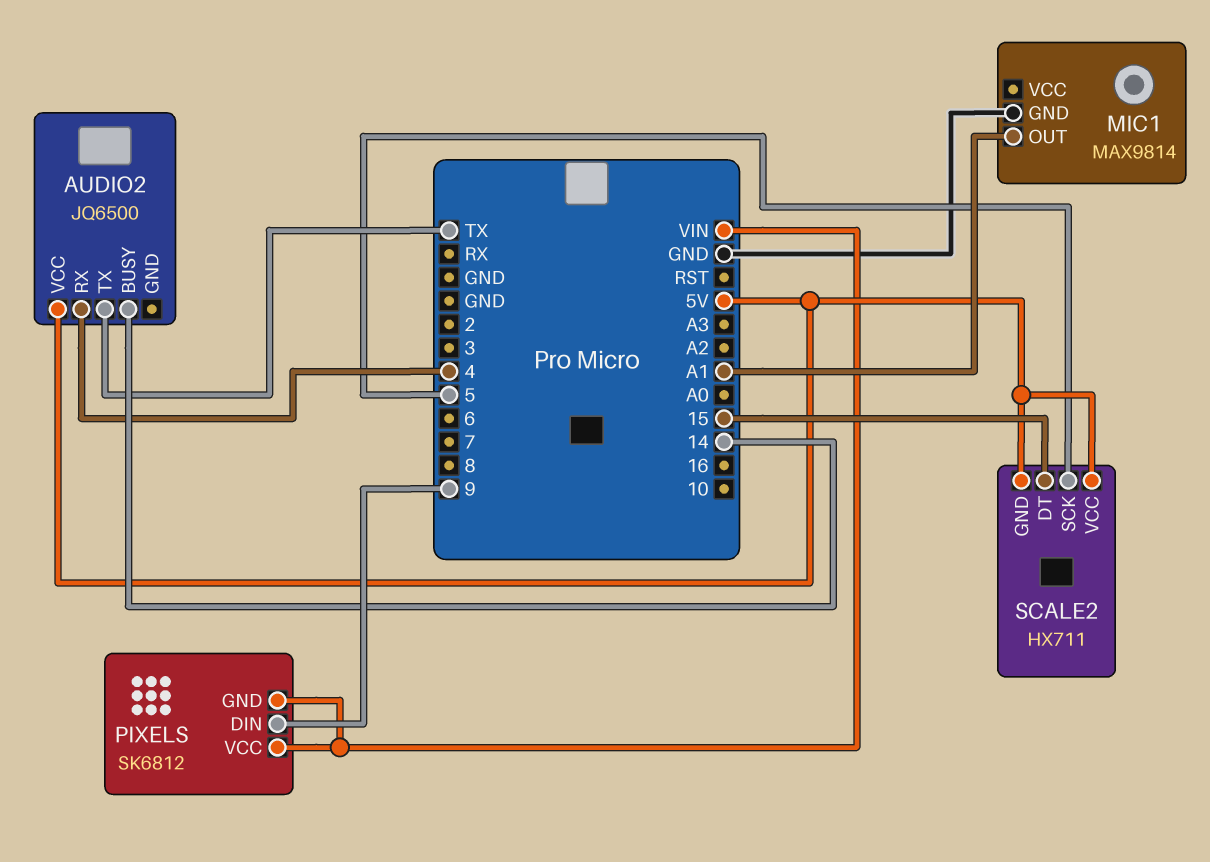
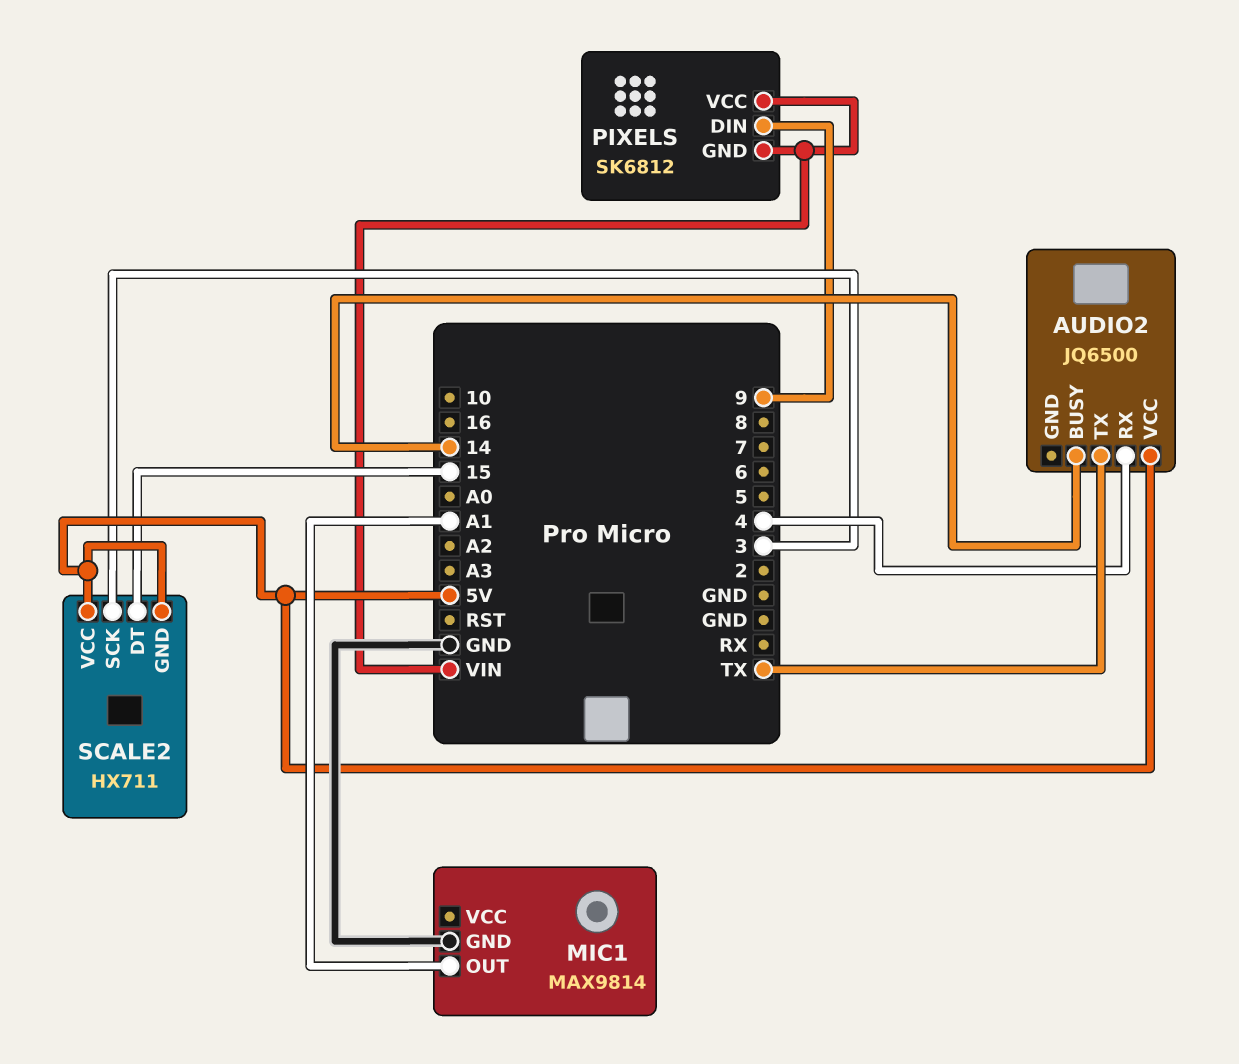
SCALE2 pin SCK: 5 -> 3

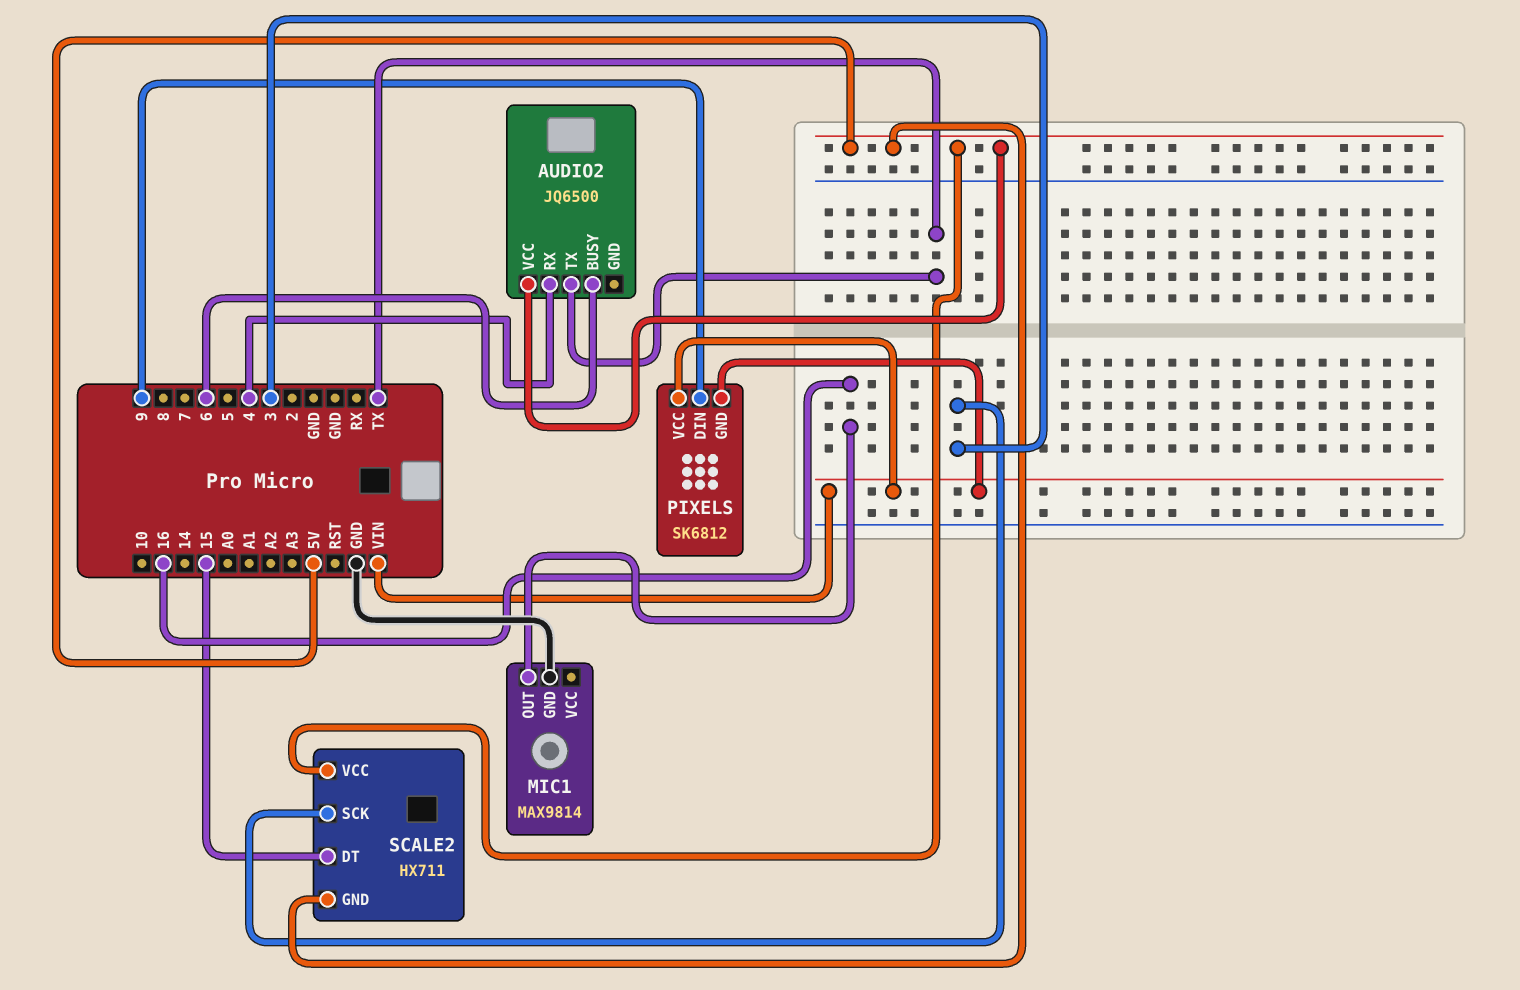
AUDIO2 pin BUSY: 14 -> 6
MIC1 pin OUT: A1 -> 16

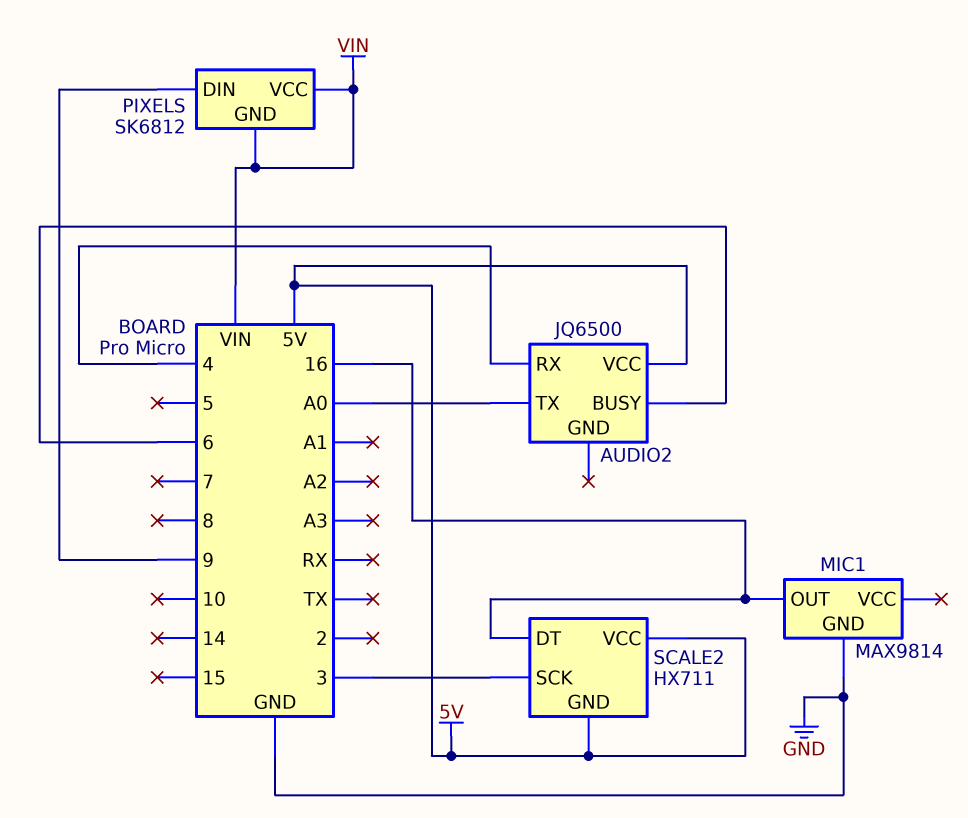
AUDIO2 pin TX: TX -> A0
SCALE2 pin DT: 15 -> 16

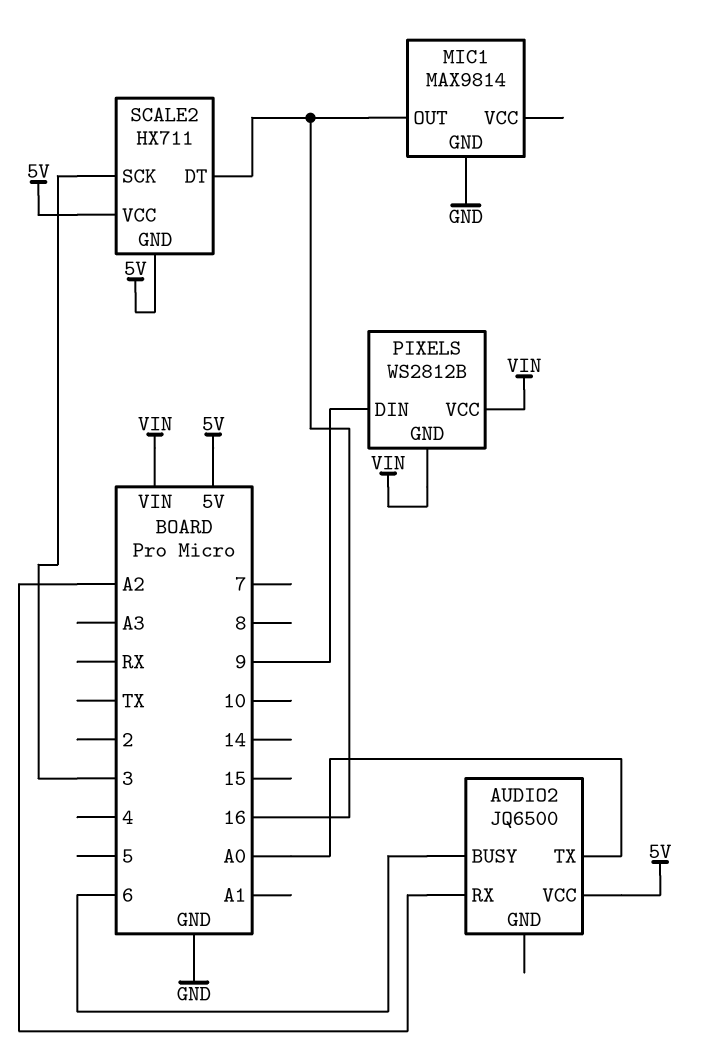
AUDIO2 pin RX: 4 -> A2
PIXELS: SK6812 -> WS2812B

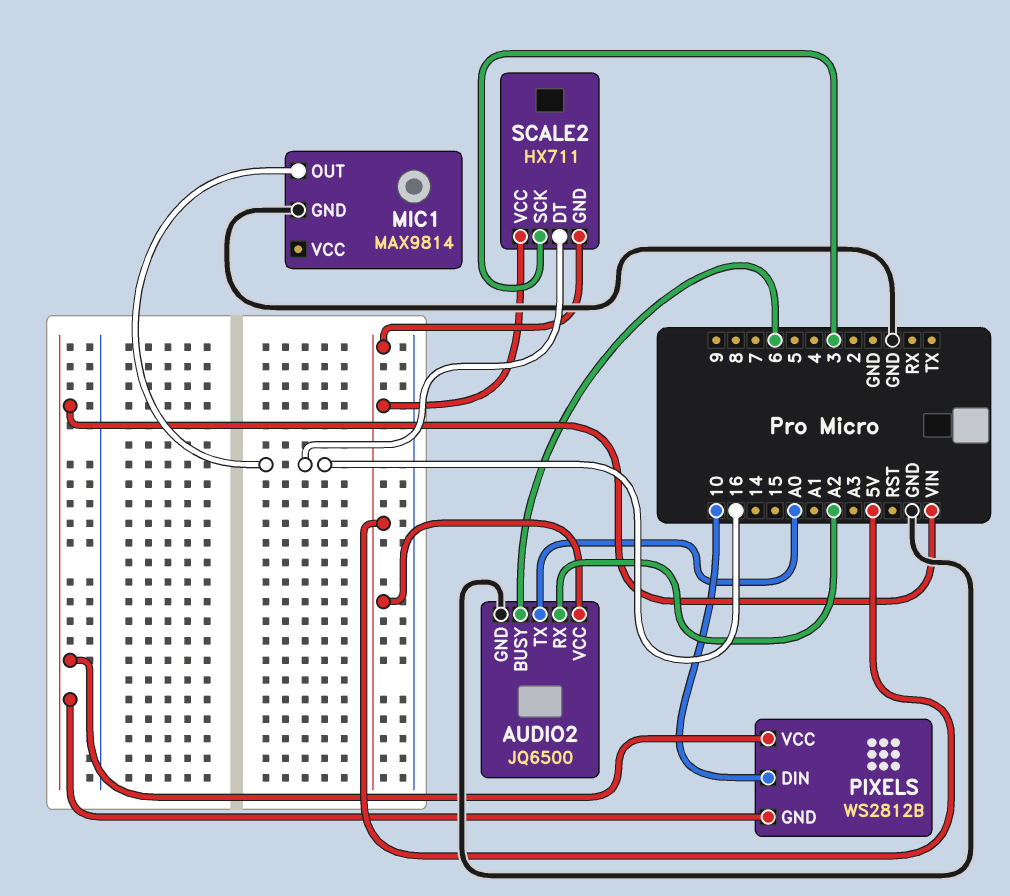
AUDIO2 pin GND: none -> GND
PIXELS pin DIN: 9 -> 10

